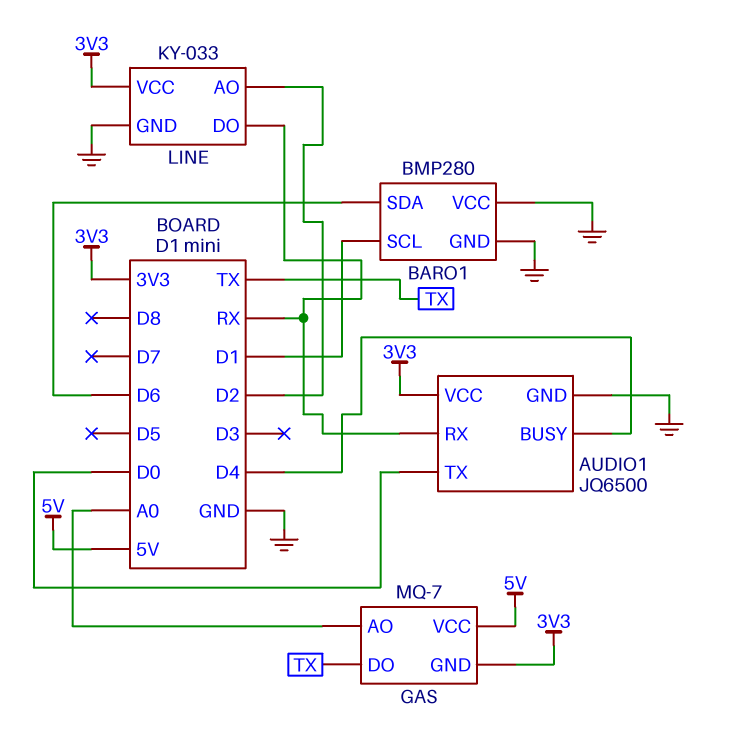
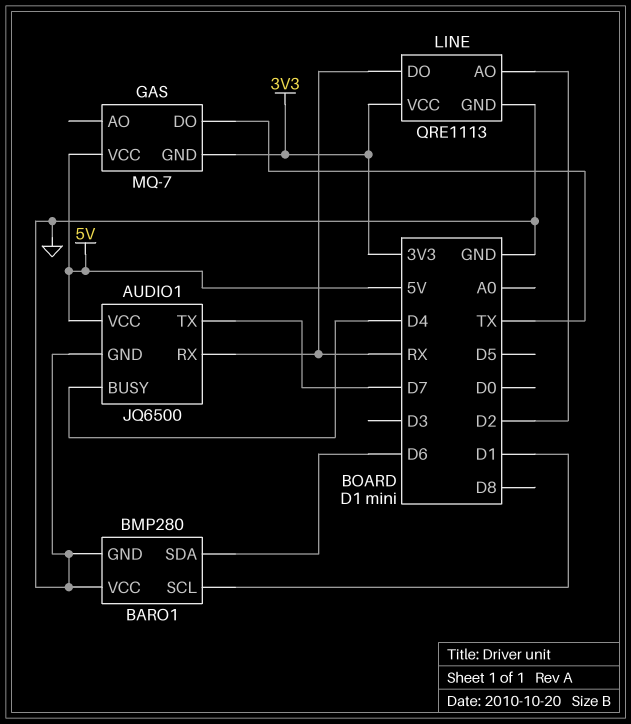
AUDIO1 pin TX: D0 -> D7
AUDIO1 pin VCC: 3V3 -> 5V
GAS pin AO: A0 -> none
LINE: KY-033 -> QRE1113

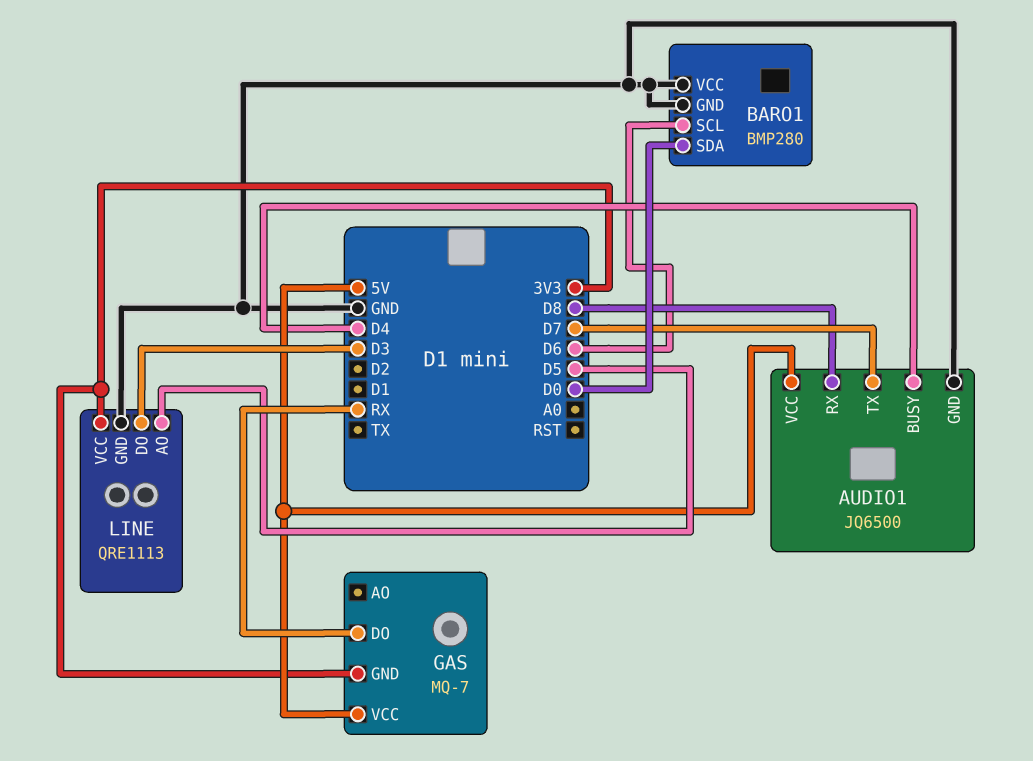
AUDIO1 pin RX: RX -> D8
BARO1 pin SCL: D1 -> D6
BARO1 pin SDA: D6 -> D0
GAS pin DO: TX -> RX
LINE pin AO: D2 -> D5
LINE pin DO: RX -> D3

